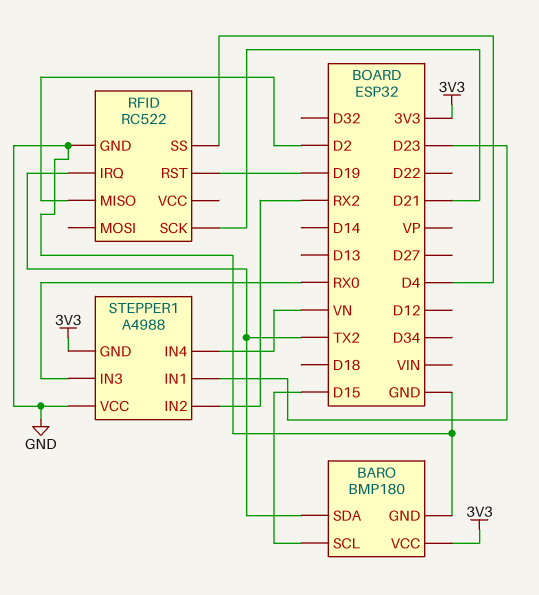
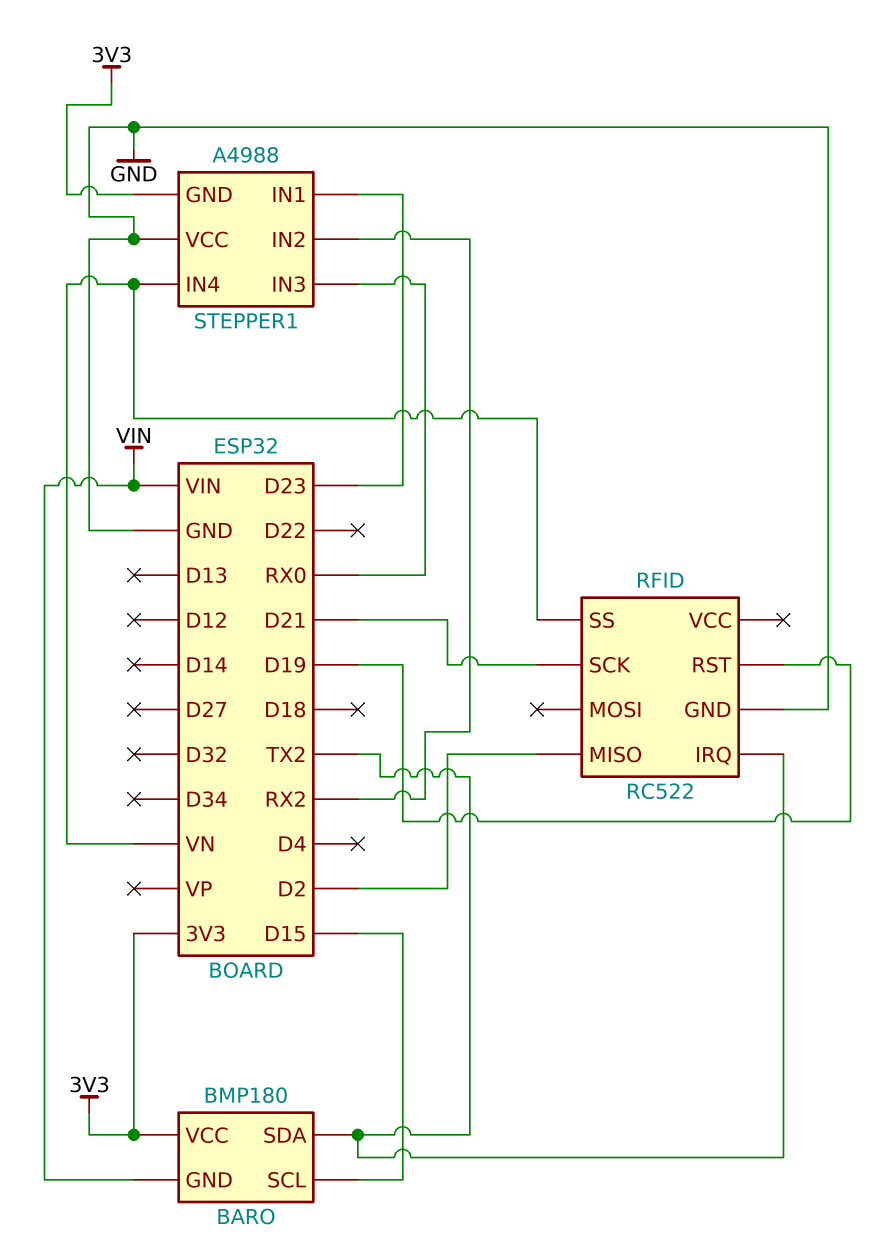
BARO pin GND: GND -> VIN
RFID pin SS: D4 -> VN

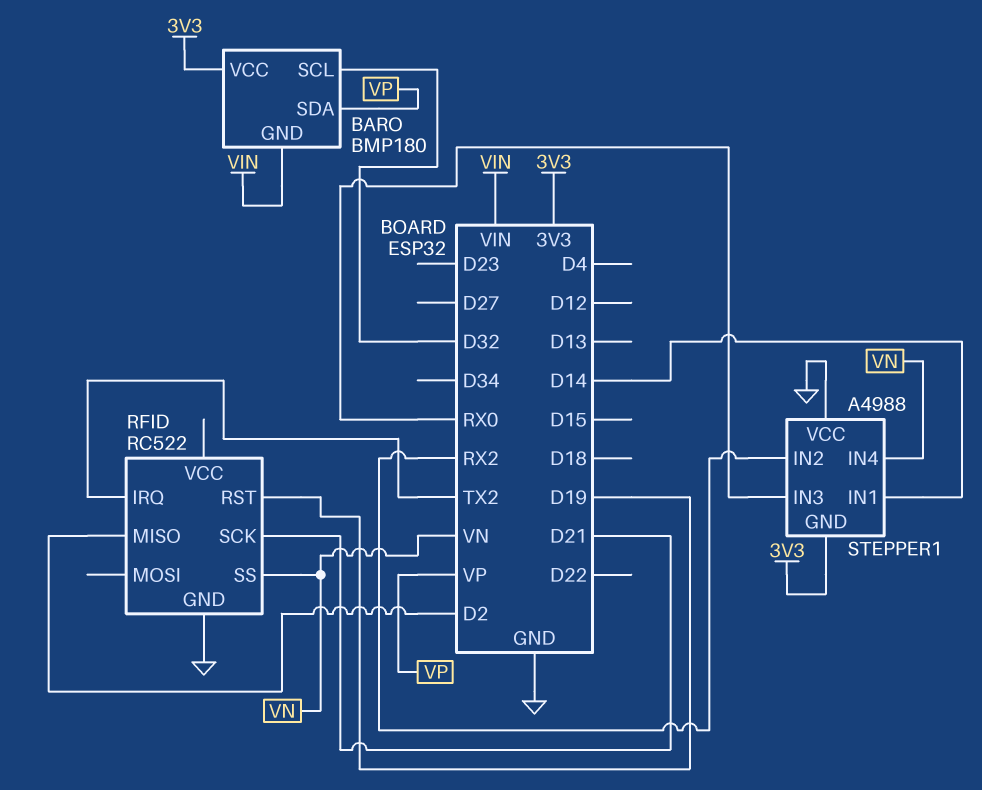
BARO pin SCL: D15 -> D32
BARO pin SDA: TX2 -> VP
STEPPER1 pin IN1: D23 -> D14

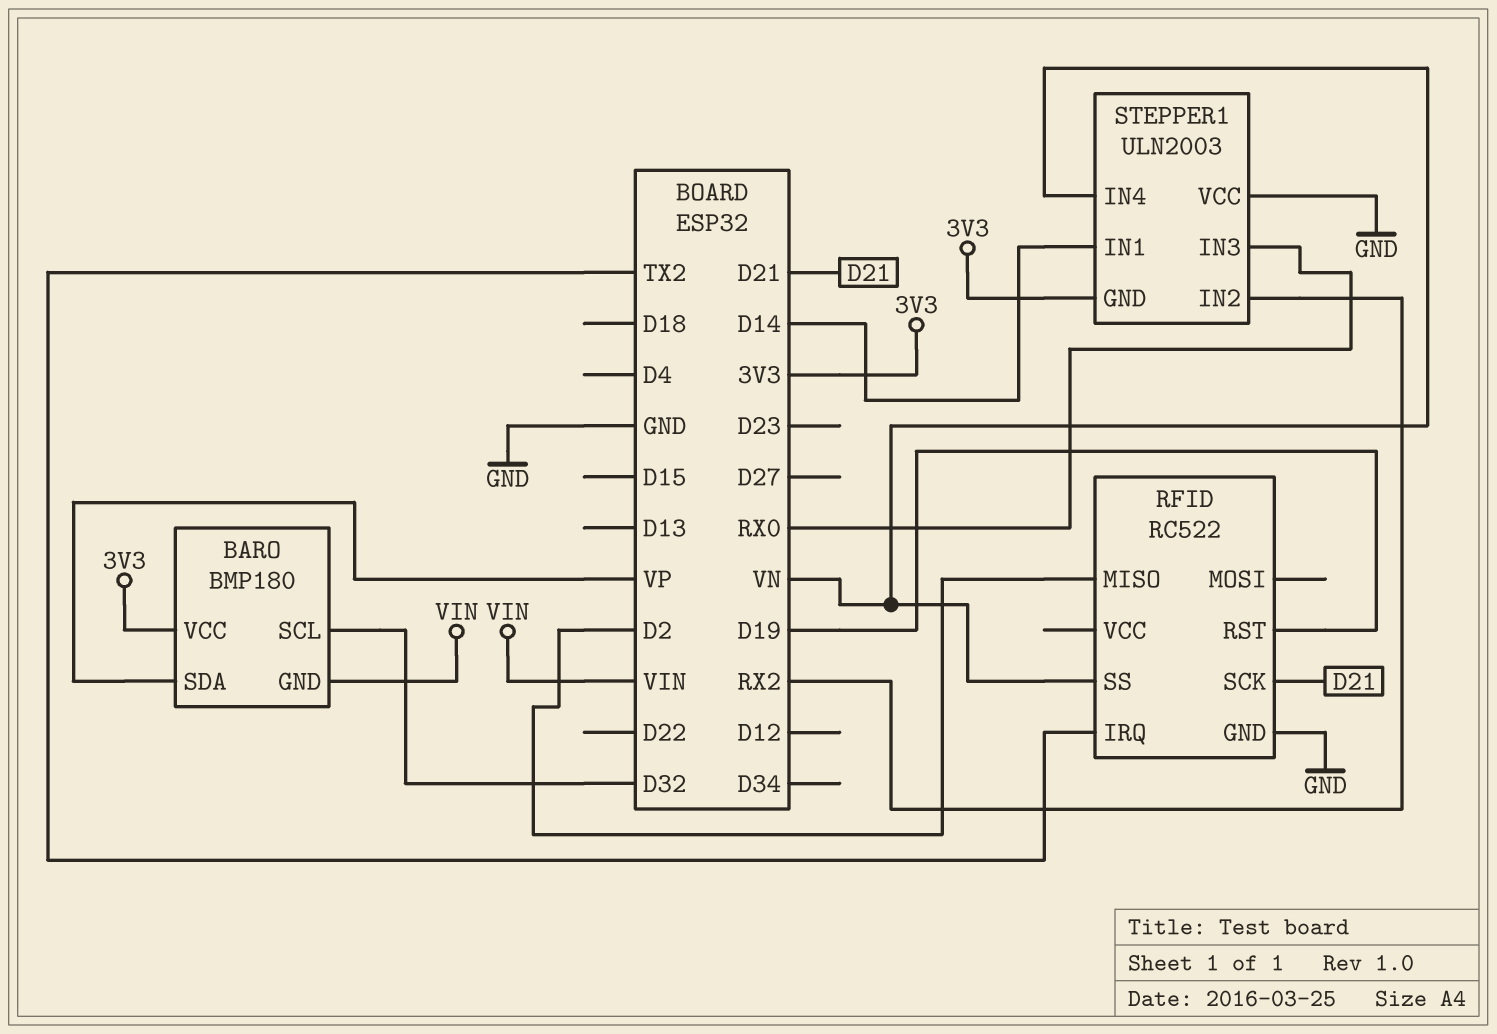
STEPPER1: A4988 -> ULN2003

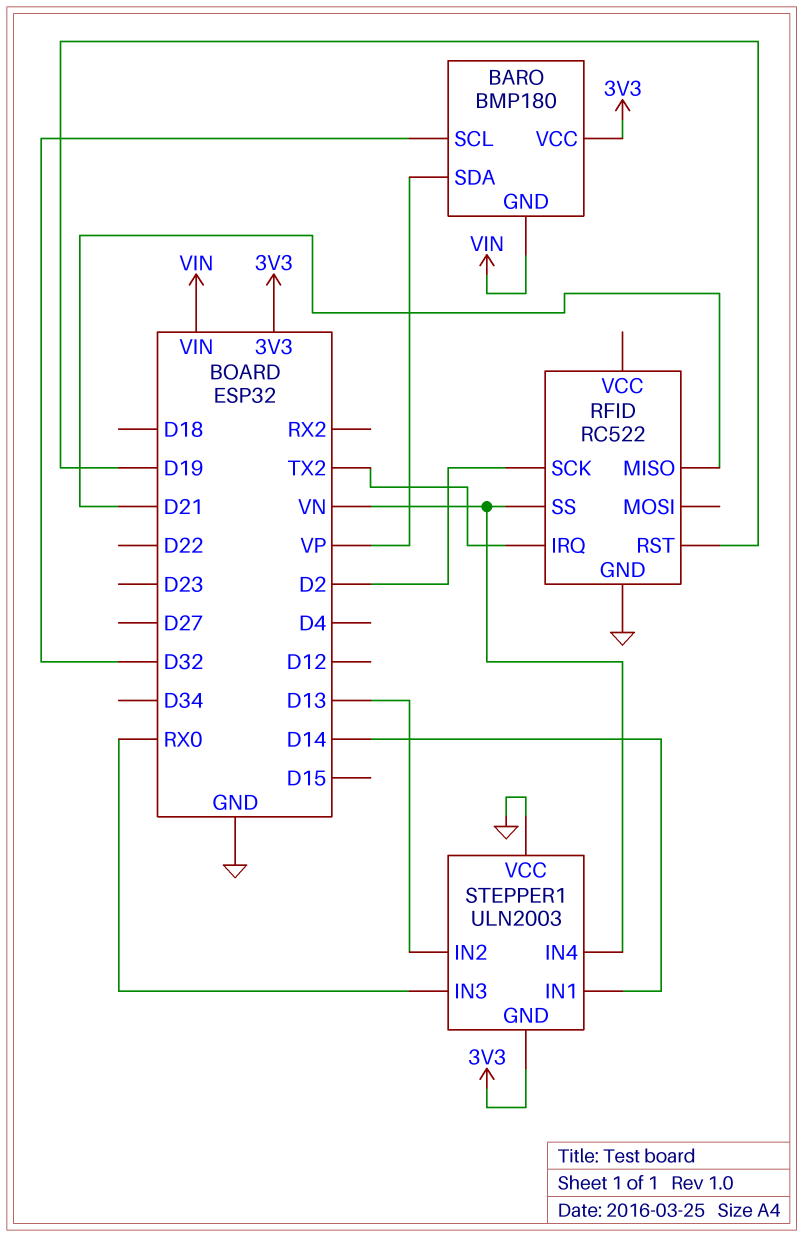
RFID pin MISO: D2 -> D21
RFID pin SCK: D21 -> D2
STEPPER1 pin IN2: RX2 -> D13

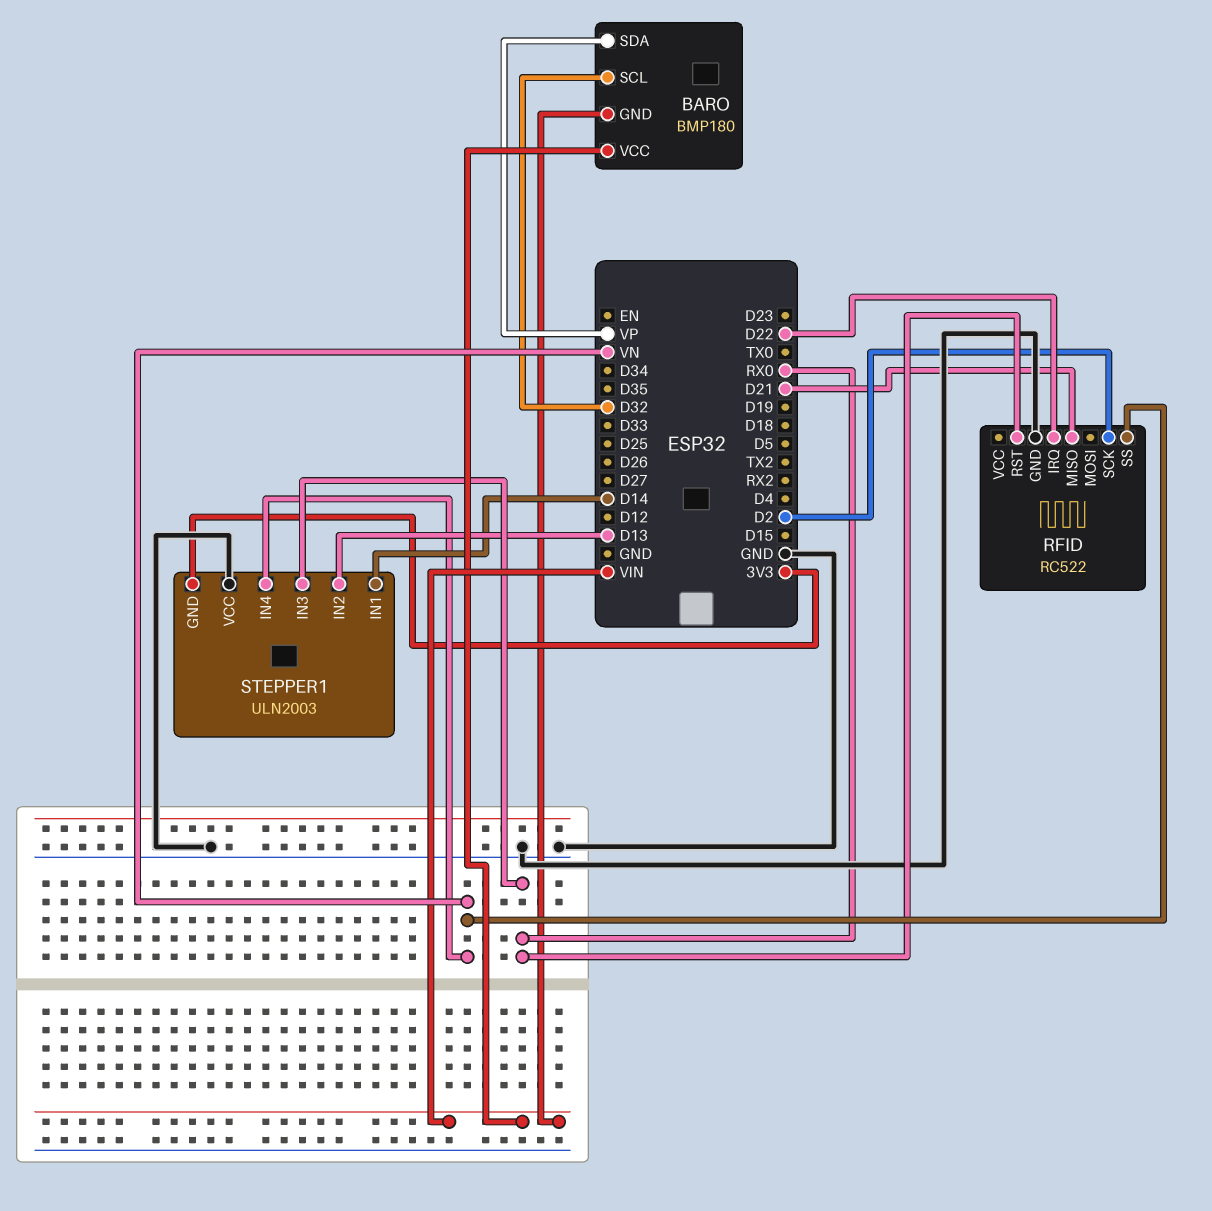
BARO pin VCC: 3V3 -> VIN
RFID pin IRQ: TX2 -> D22
RFID pin RST: D19 -> RX0

